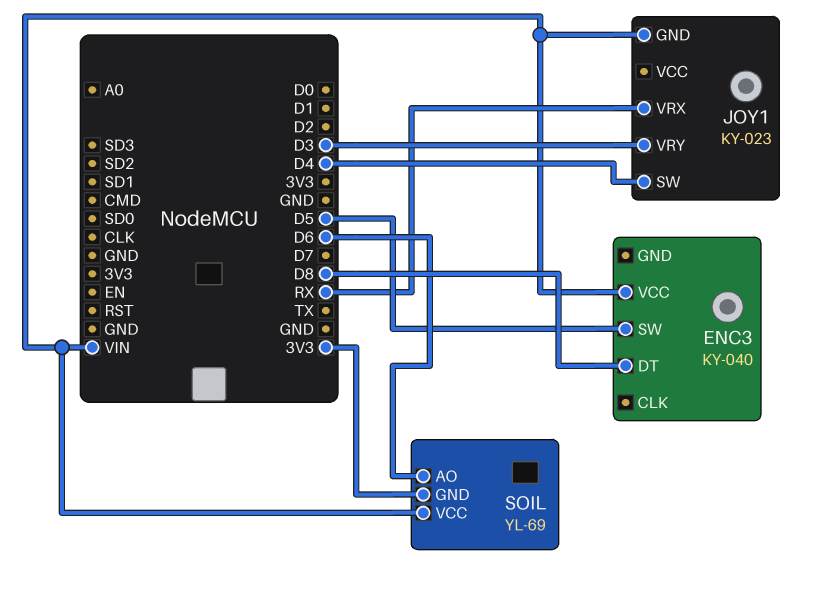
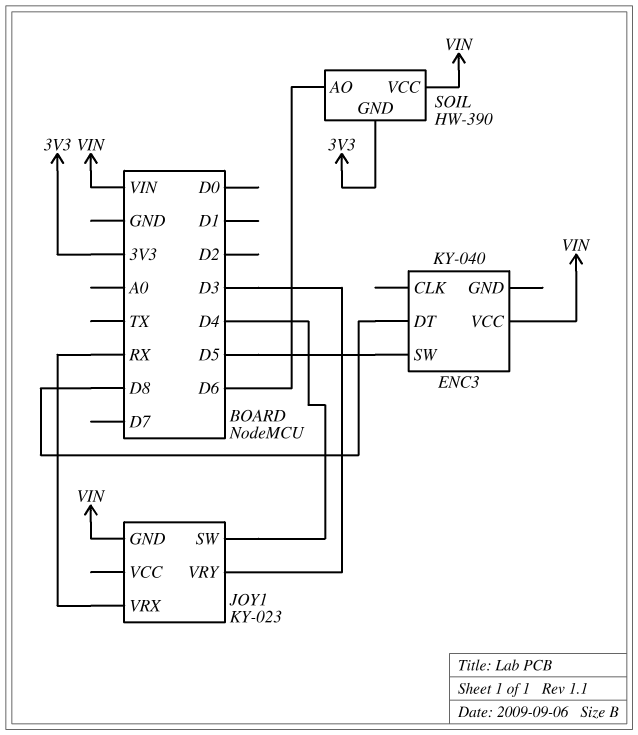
SOIL: YL-69 -> HW-390

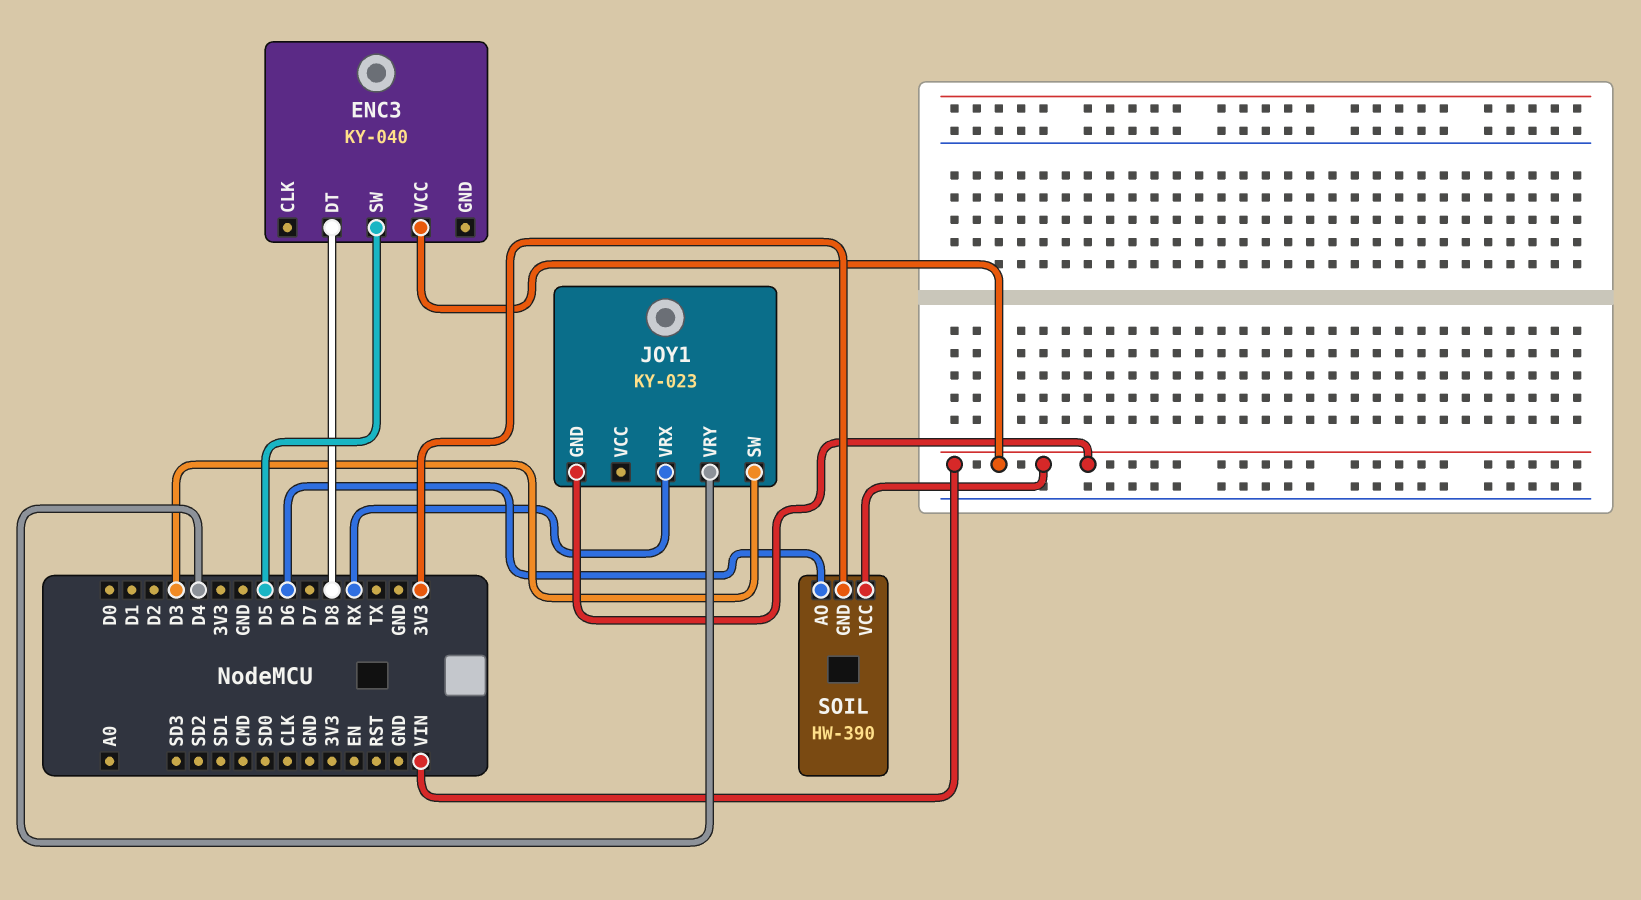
JOY1 pin SW: D4 -> D3
JOY1 pin VRY: D3 -> D4

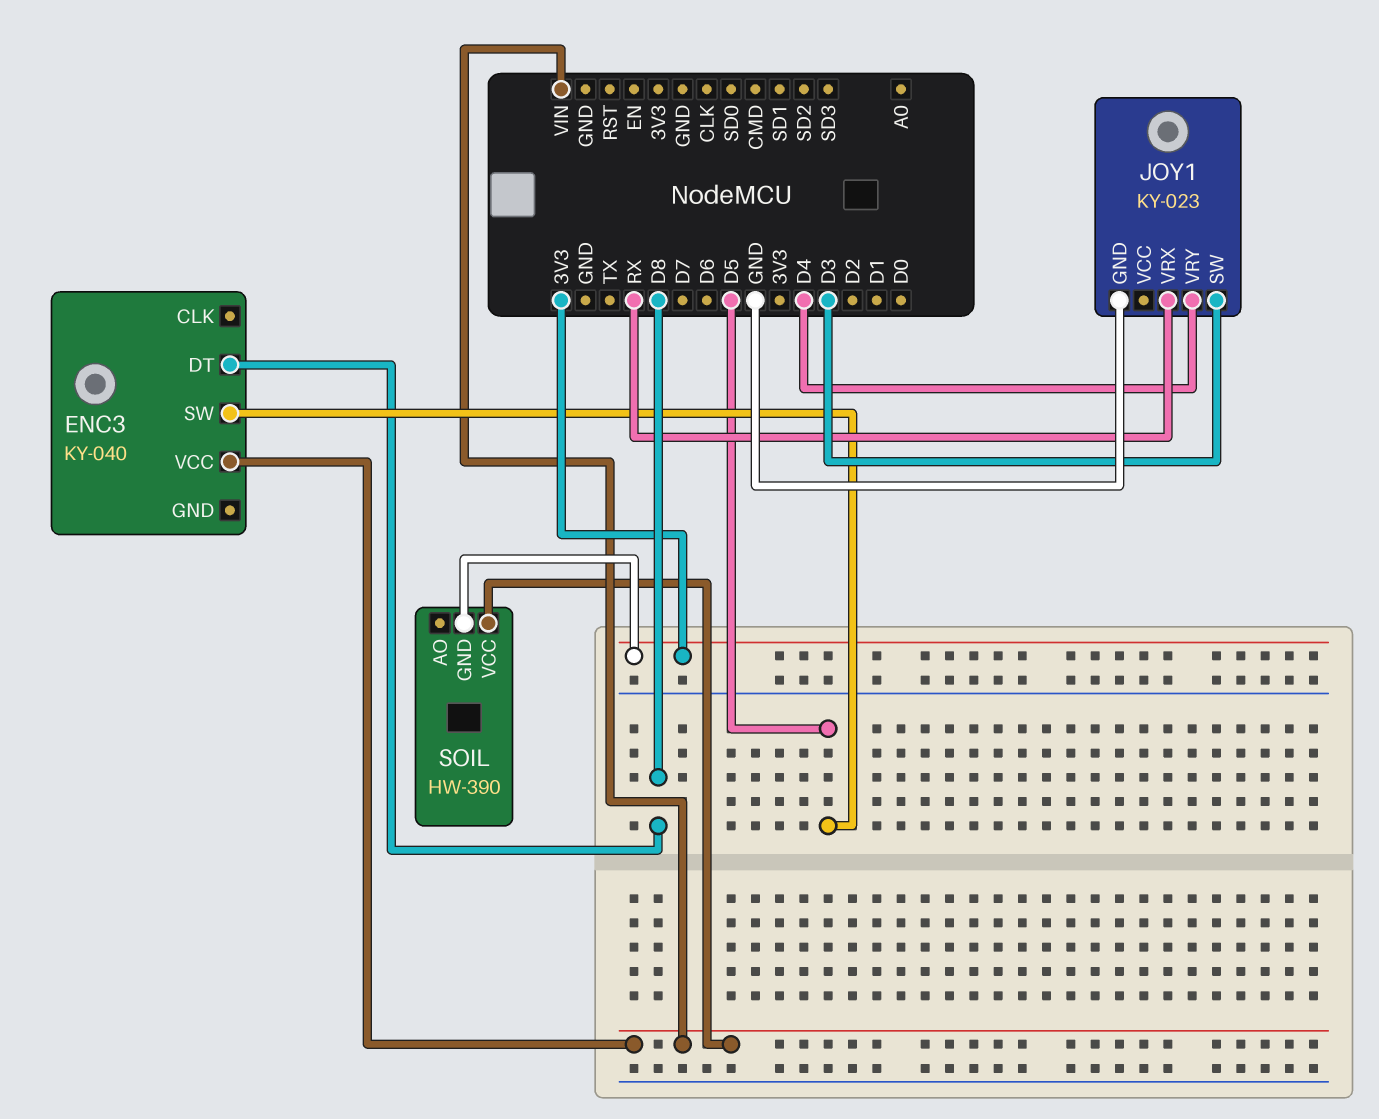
JOY1 pin GND: VIN -> GND
SOIL pin AO: D6 -> none

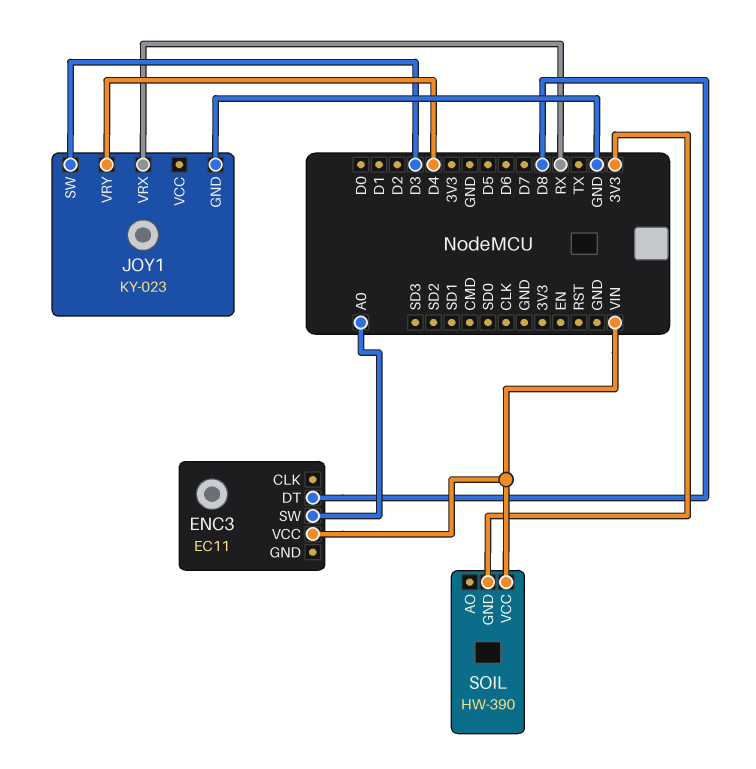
ENC3: KY-040 -> EC11
ENC3 pin SW: D5 -> A0

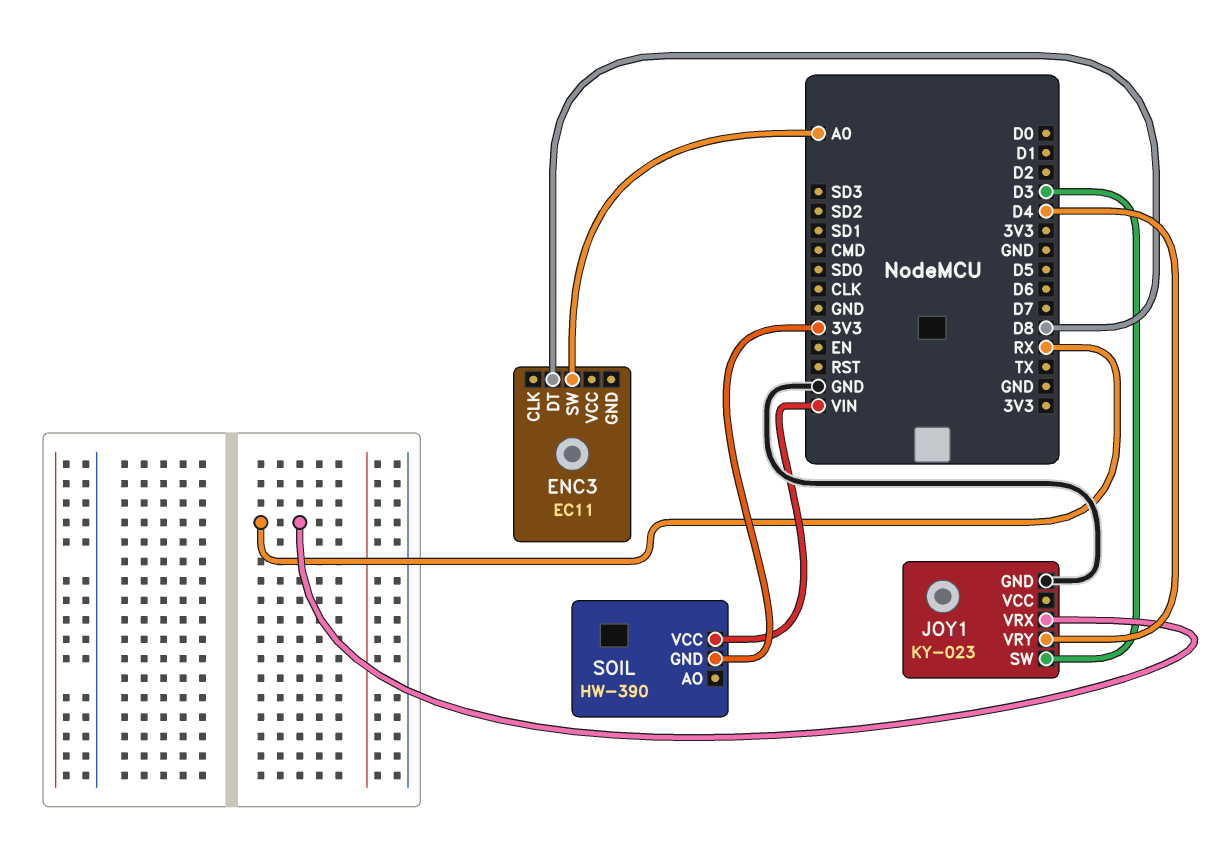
ENC3 pin VCC: VIN -> none

